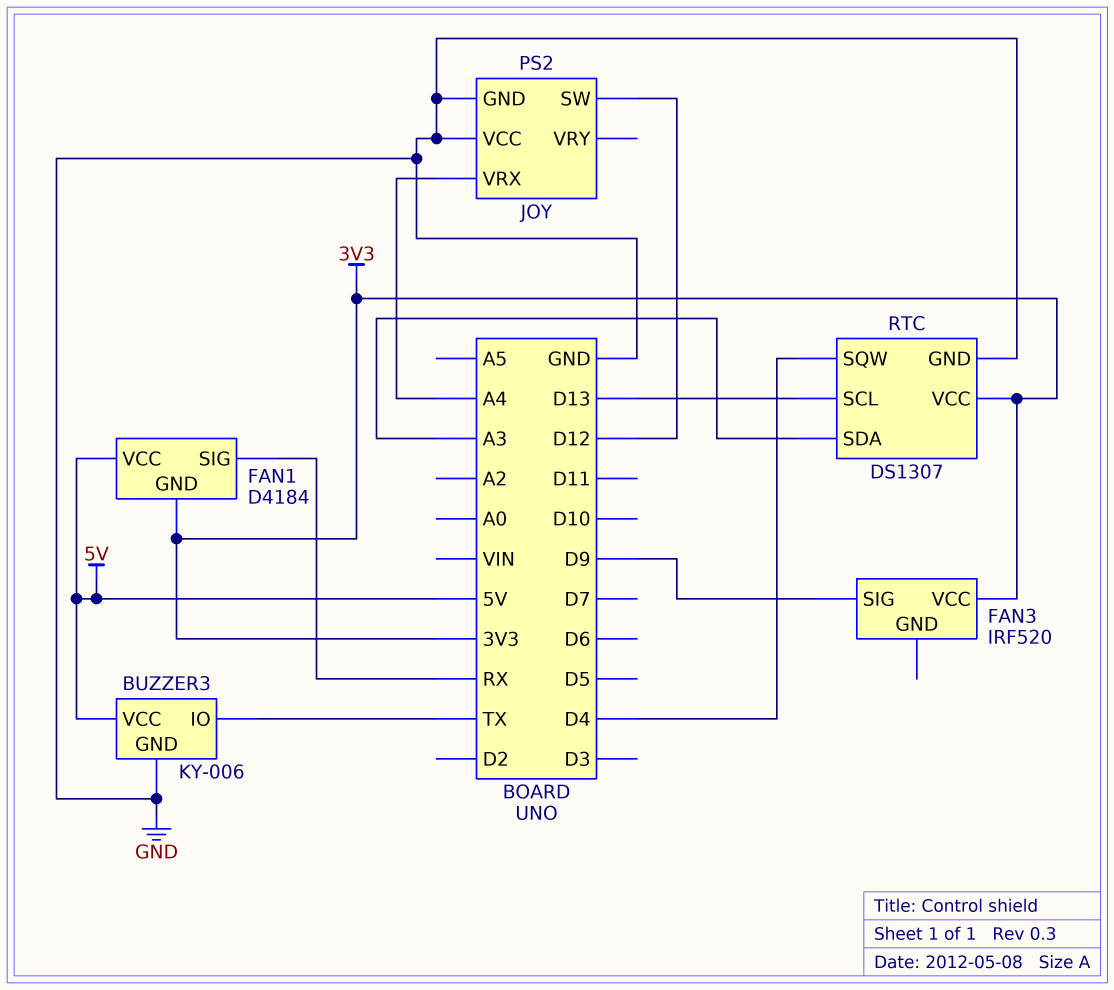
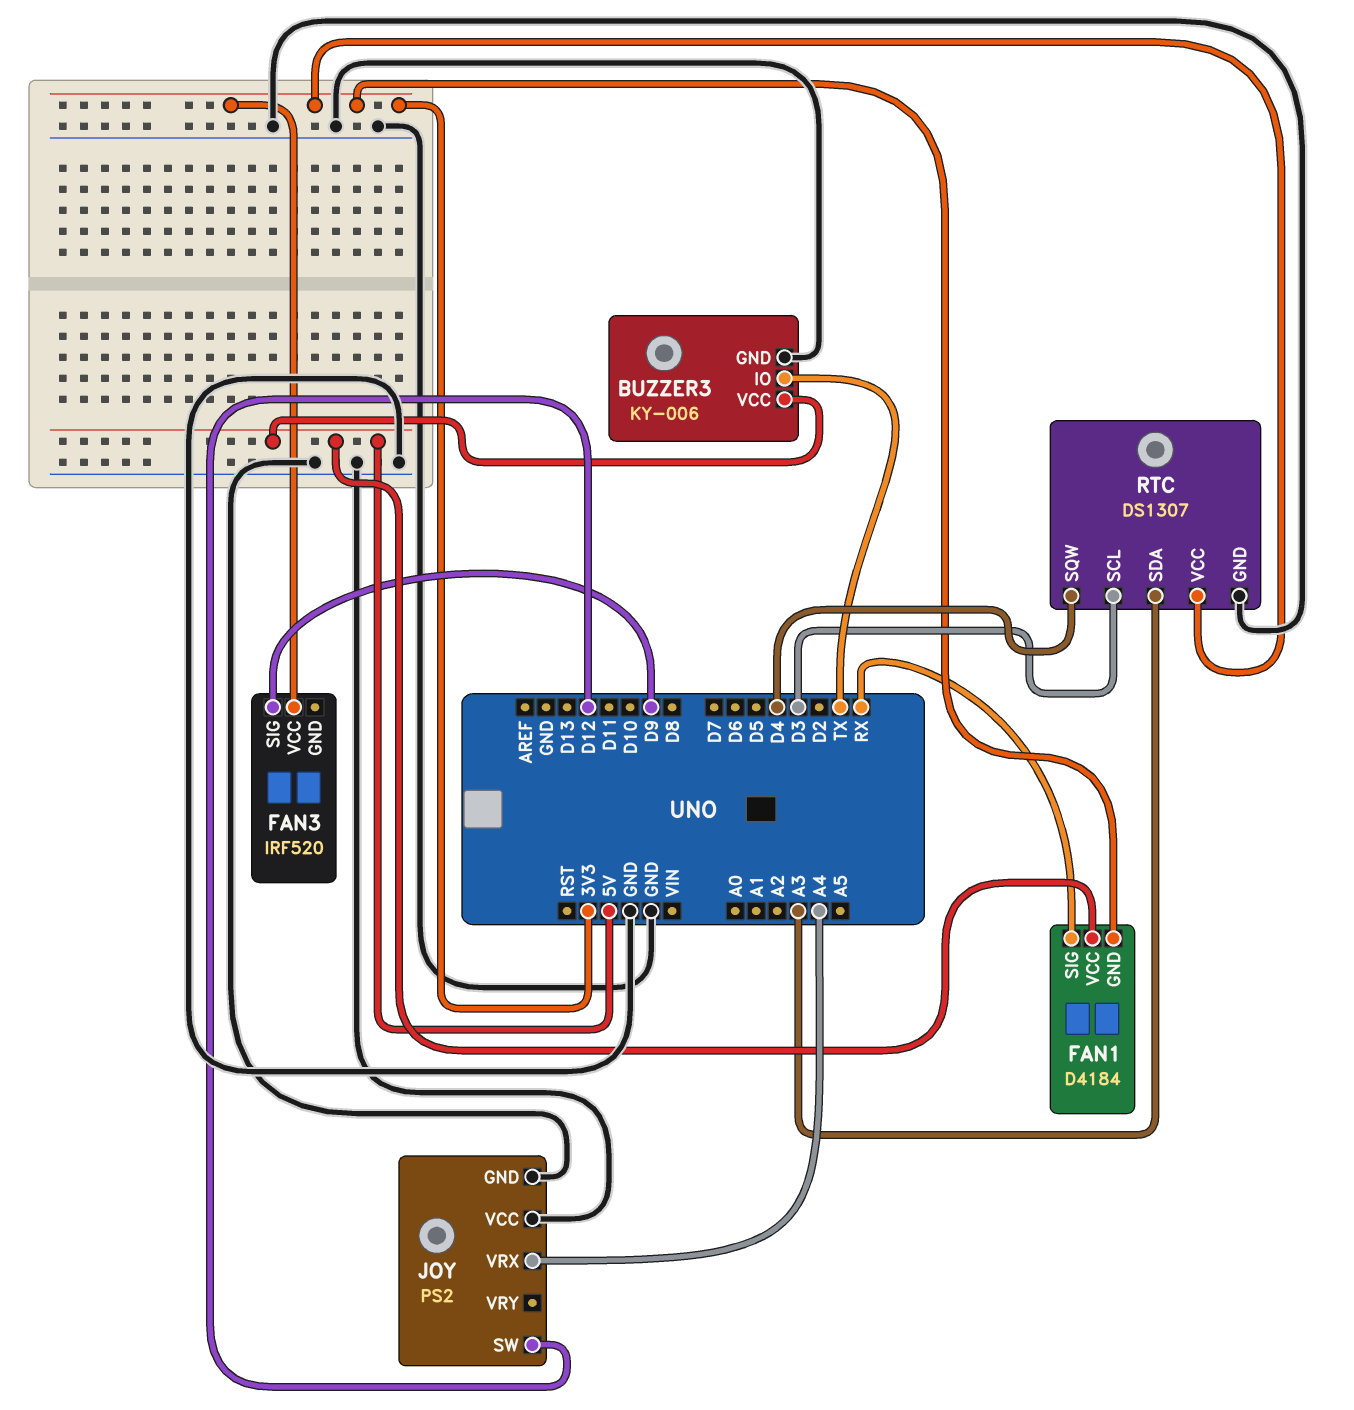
RTC pin SCL: D13 -> D3

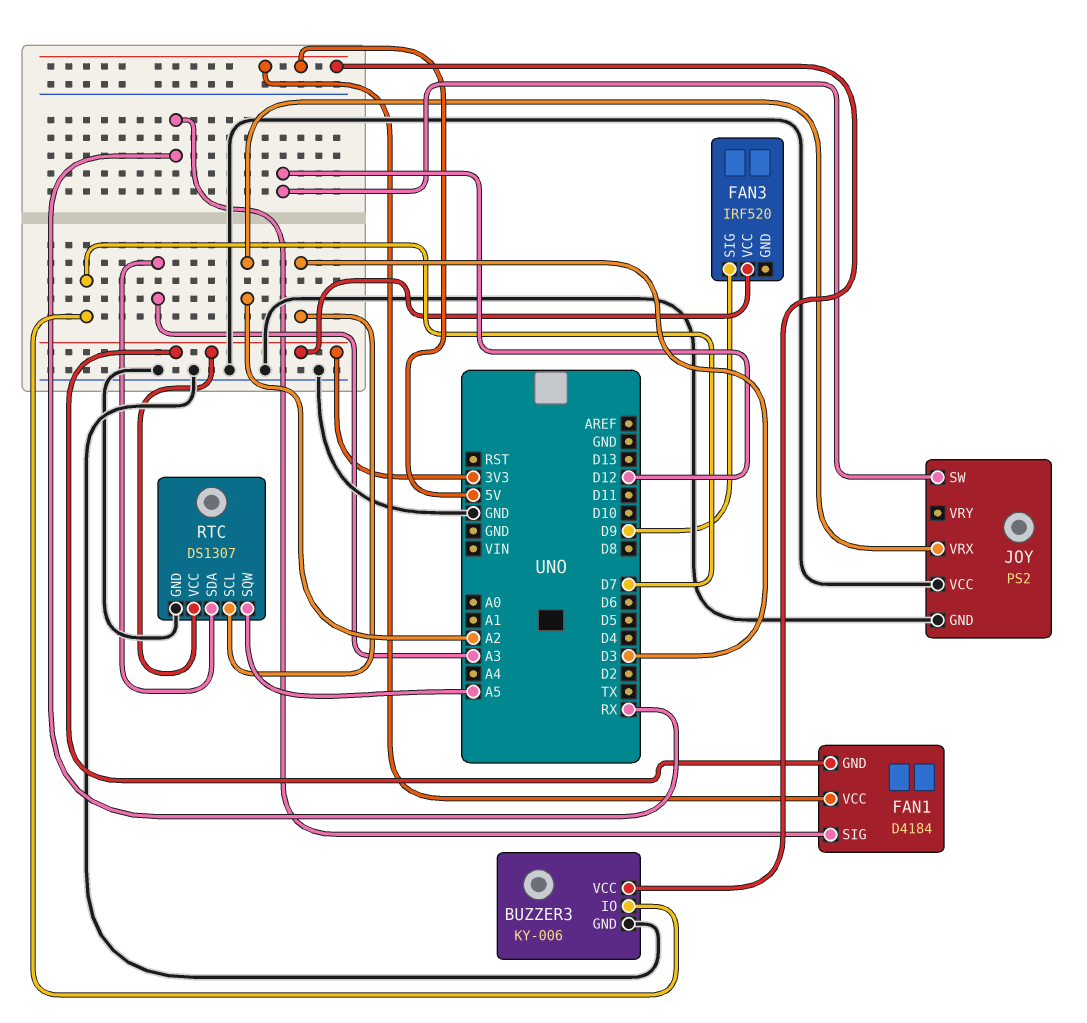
BUZZER3 pin IO: TX -> D7
JOY pin VRX: A4 -> A2
RTC pin SQW: D4 -> A5

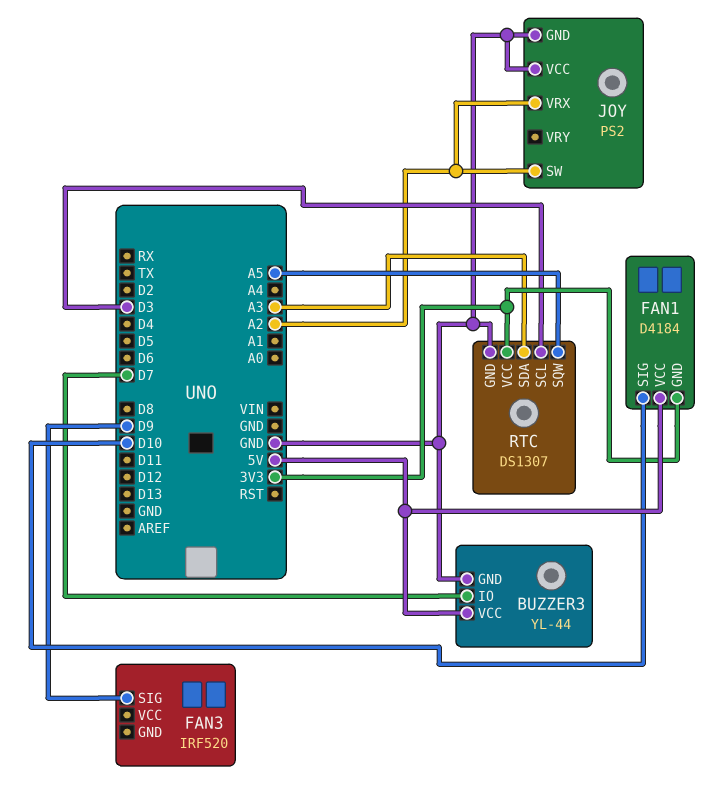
BUZZER3: KY-006 -> YL-44
FAN1 pin SIG: RX -> D10
FAN3 pin VCC: 3V3 -> none
JOY pin SW: D12 -> A2

